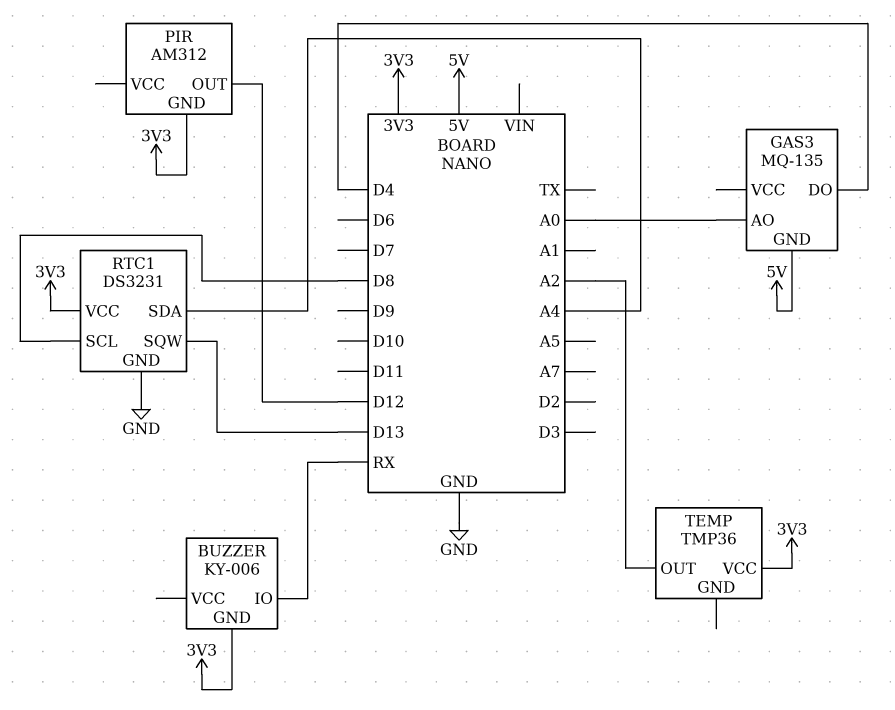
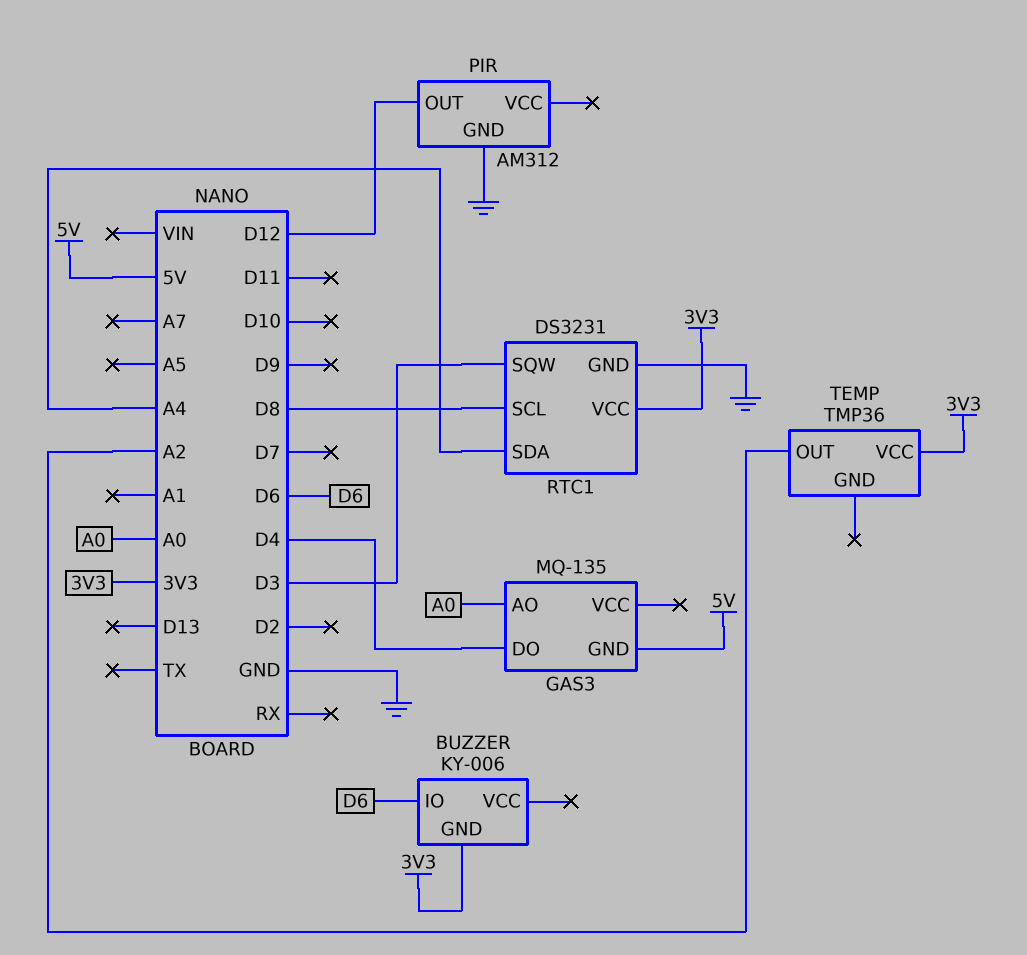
BUZZER pin IO: RX -> D6
PIR pin GND: 3V3 -> GND
RTC1 pin SQW: D13 -> D3

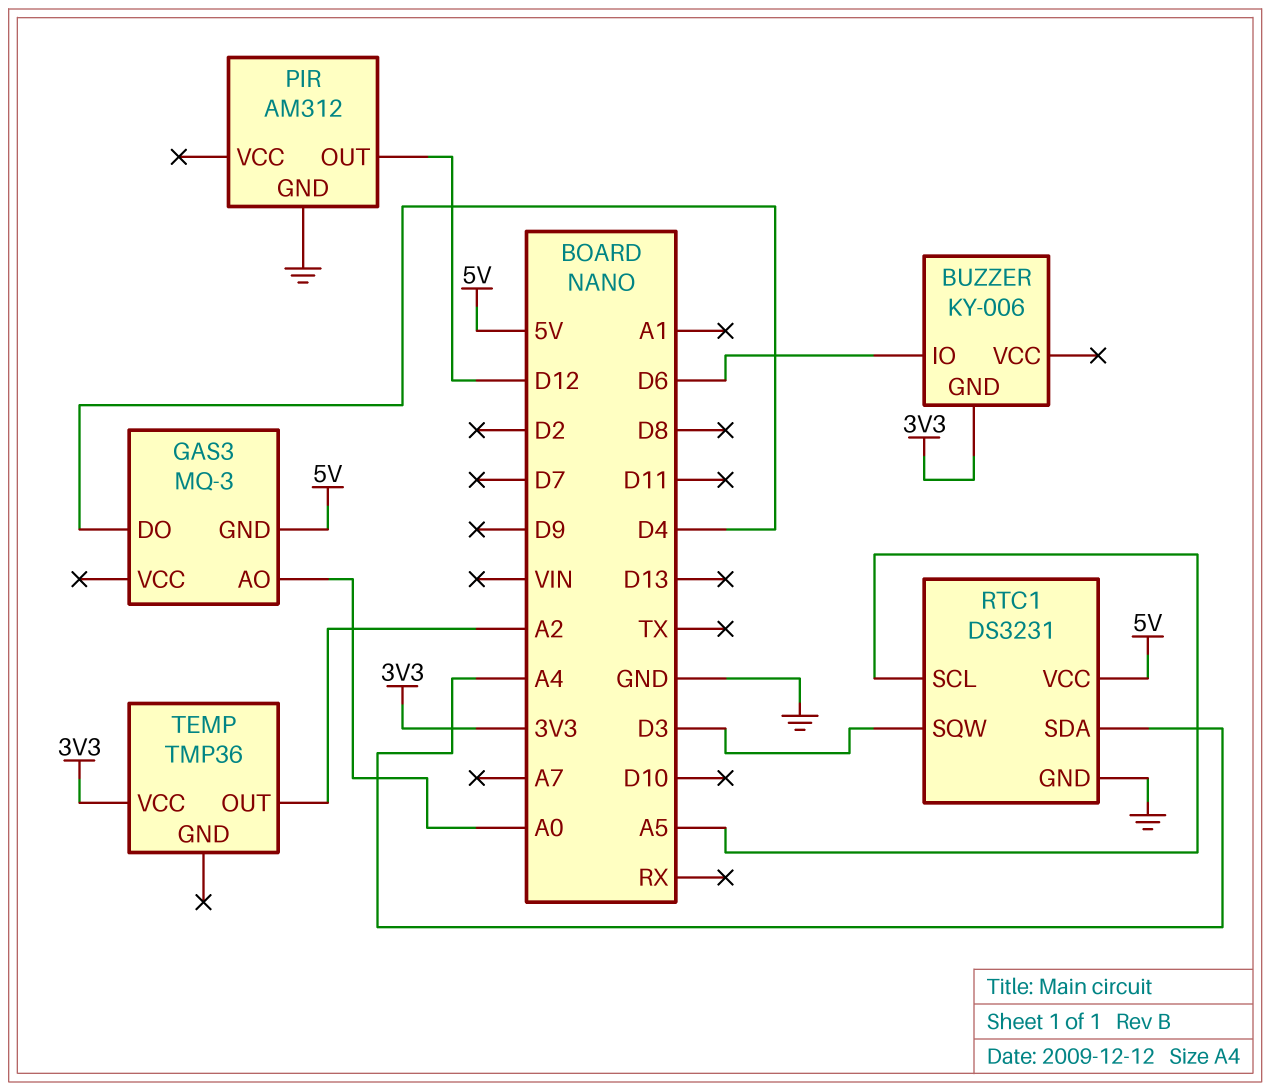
GAS3: MQ-135 -> MQ-3
RTC1 pin SCL: D8 -> A5
RTC1 pin VCC: 3V3 -> 5V

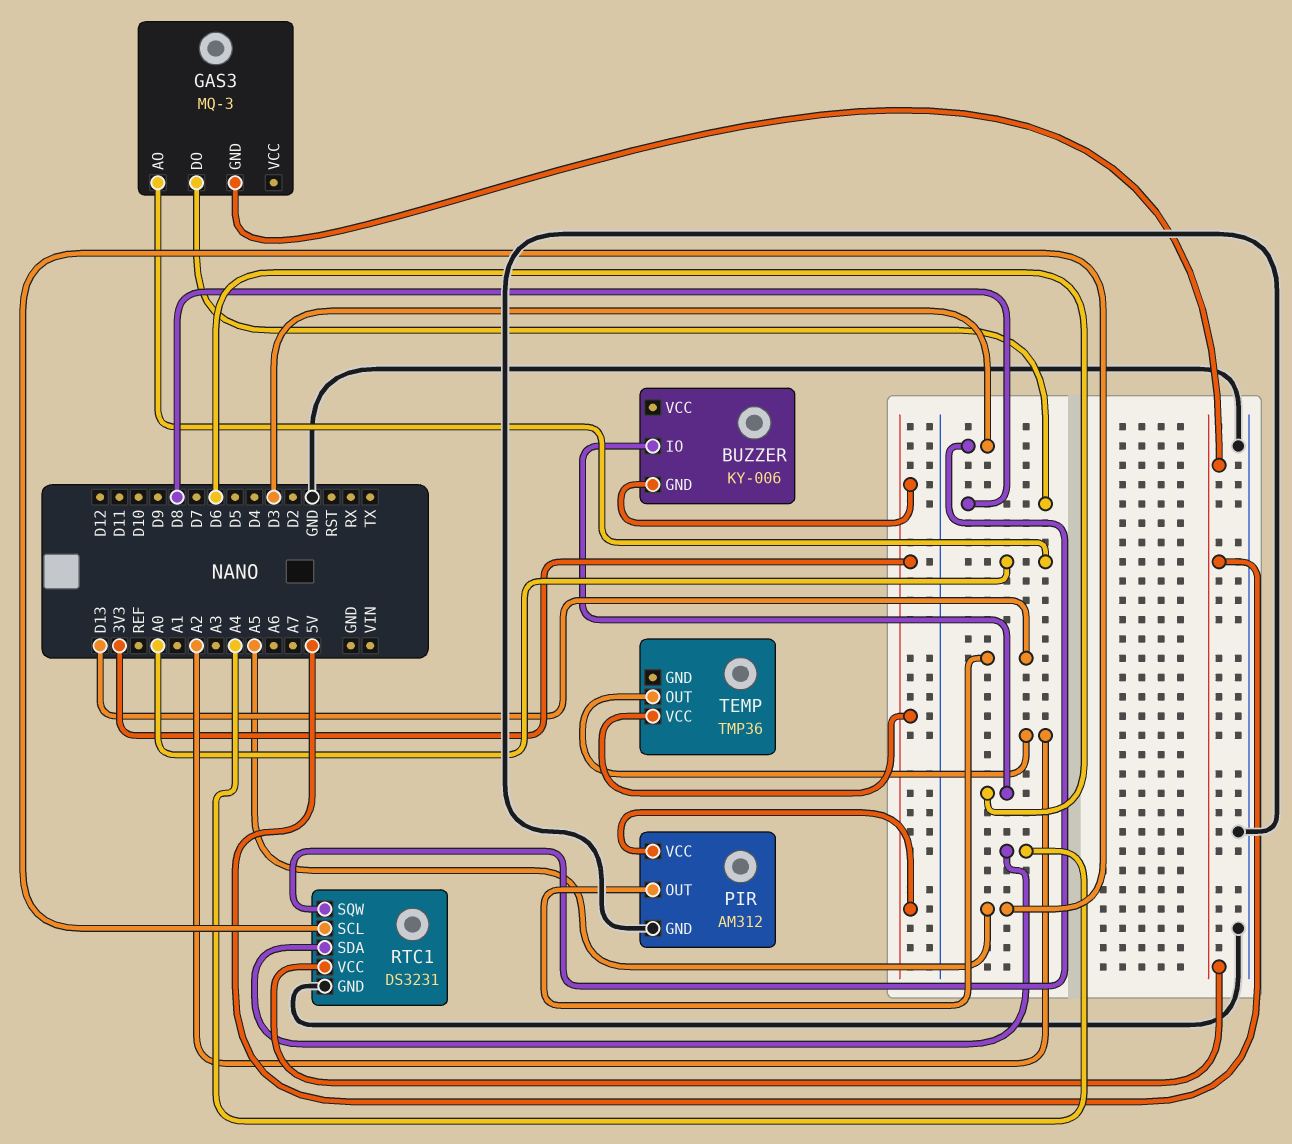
GAS3 pin DO: D4 -> D8
PIR pin OUT: D12 -> D13
PIR pin VCC: none -> 3V3

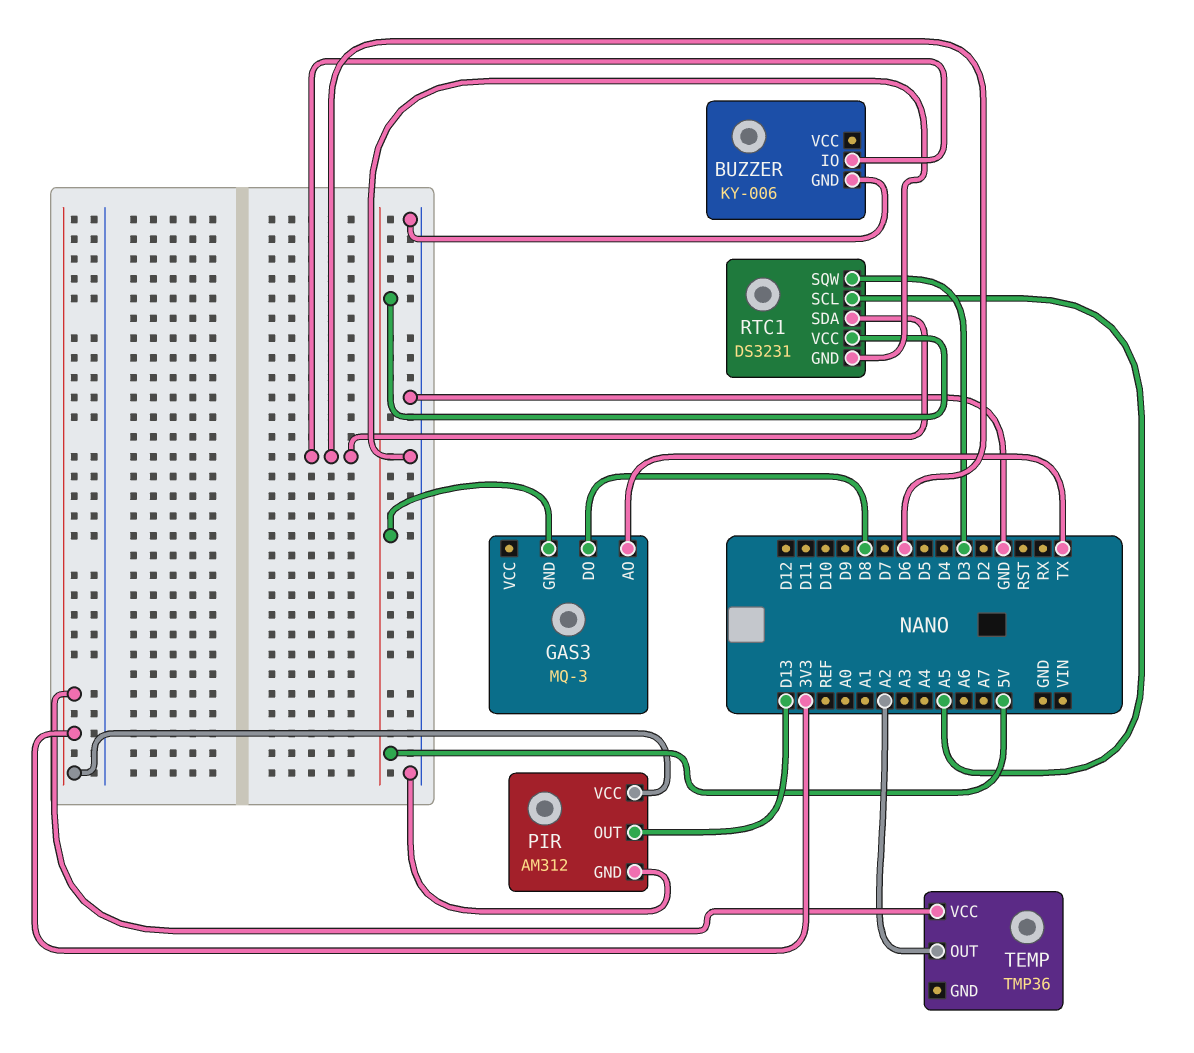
BUZZER pin GND: 3V3 -> GND
GAS3 pin AO: A0 -> TX
RTC1 pin SDA: A4 -> D6

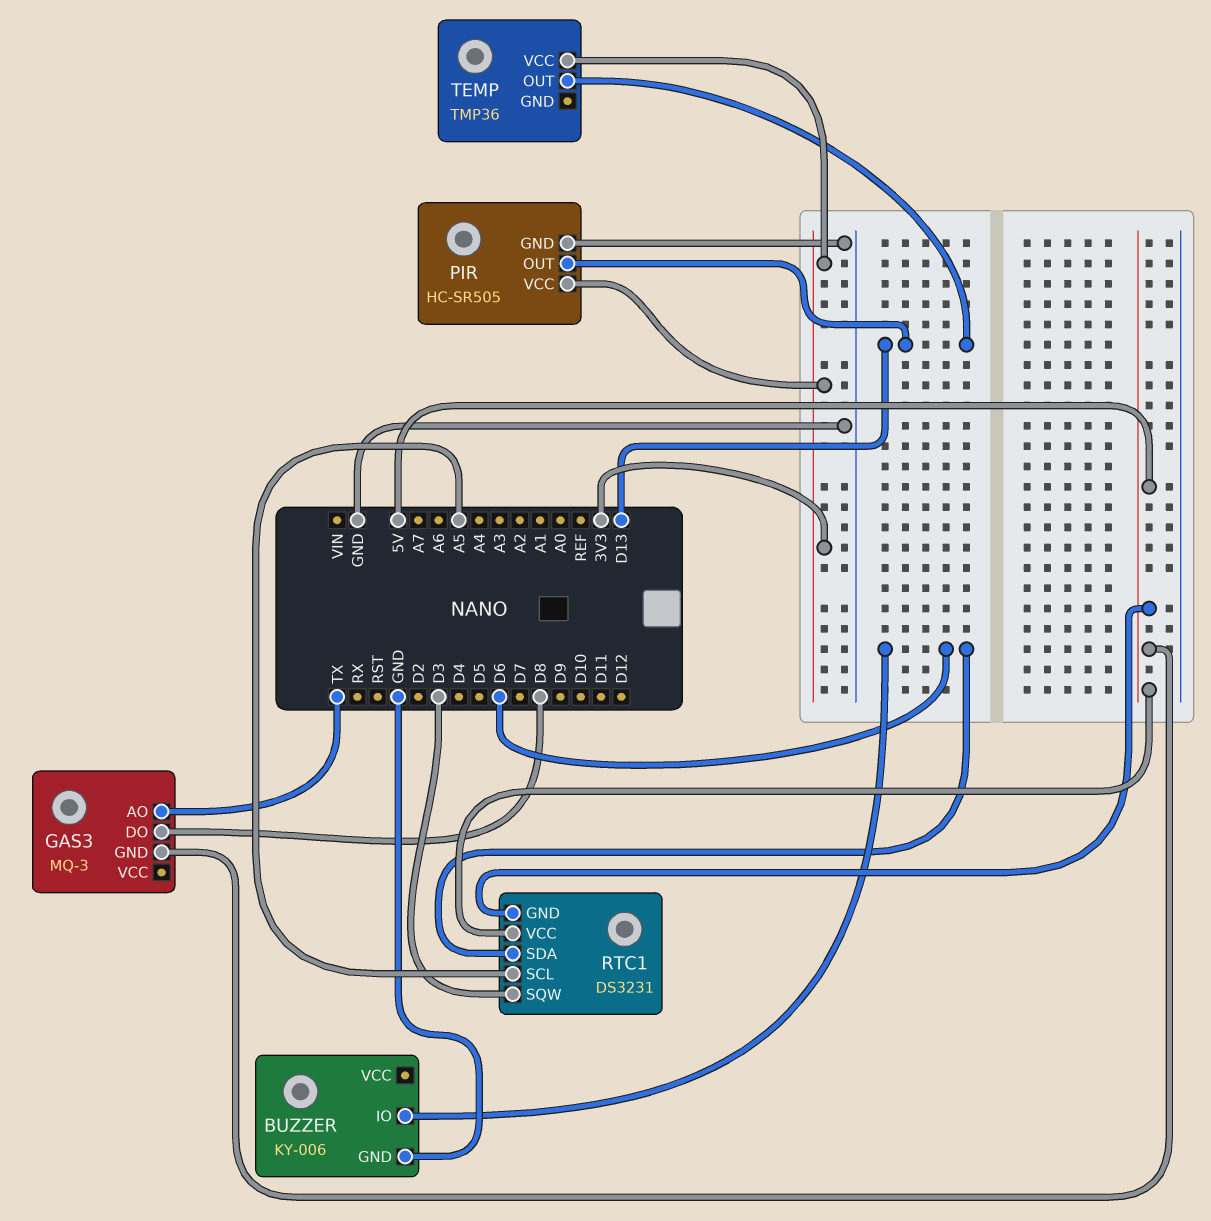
PIR: AM312 -> HC-SR505
RTC1 pin GND: GND -> 5V
TEMP pin OUT: A2 -> D13

